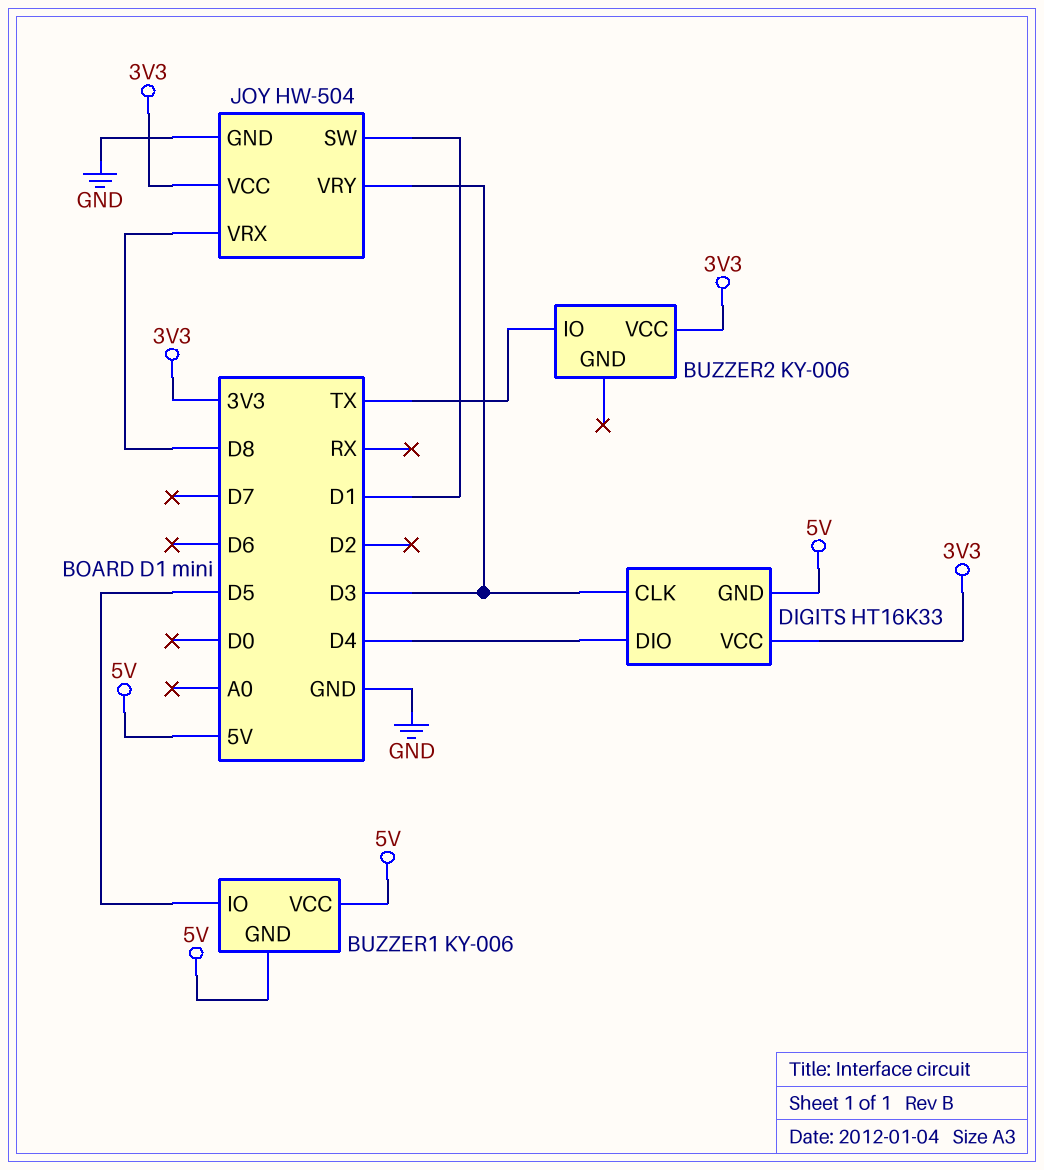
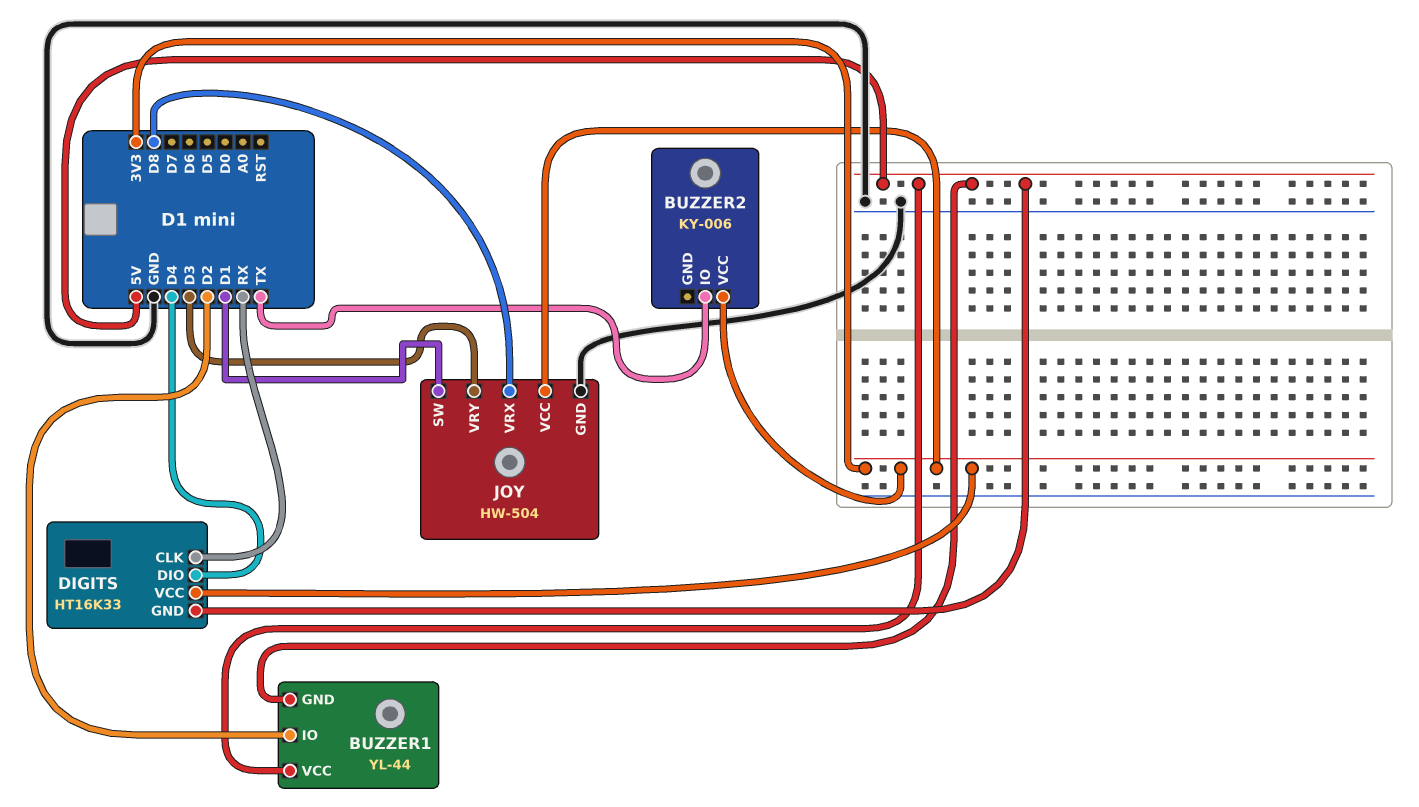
BUZZER1: KY-006 -> YL-44
BUZZER1 pin IO: D5 -> D2
DIGITS pin CLK: D3 -> RX

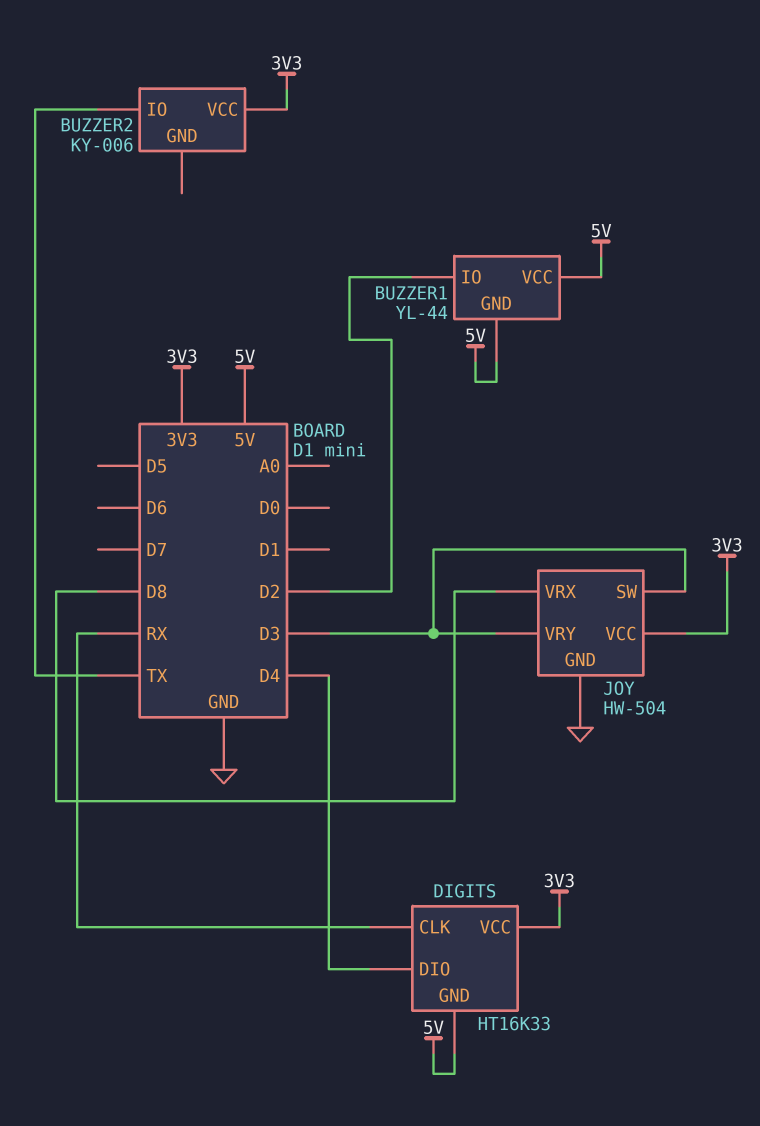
JOY pin SW: D1 -> D3

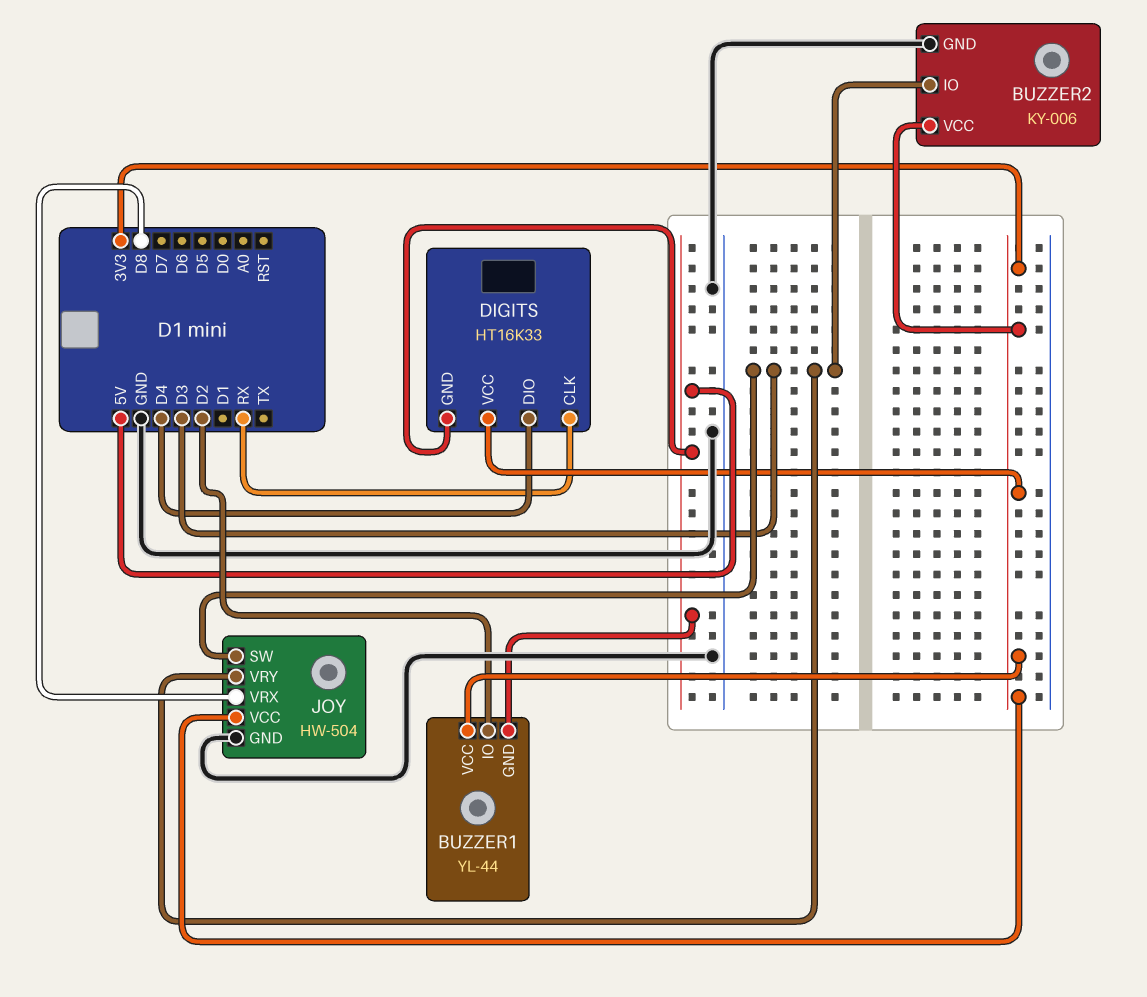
BUZZER1 pin VCC: 5V -> 3V3
BUZZER2 pin GND: none -> GND
BUZZER2 pin IO: TX -> D3

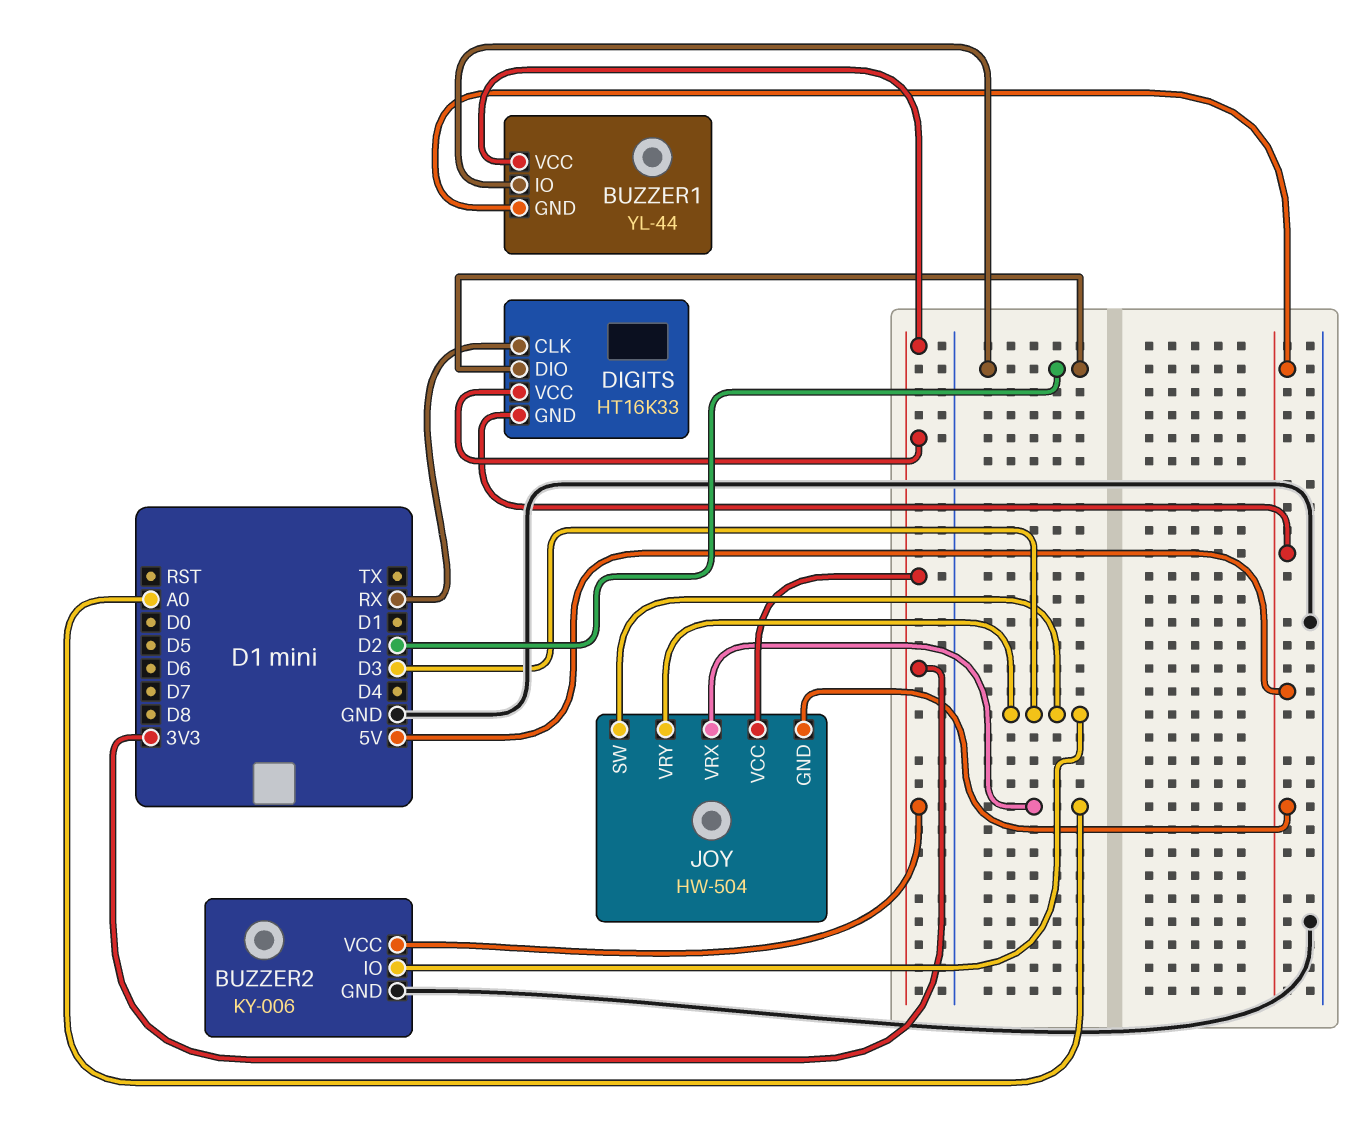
DIGITS pin DIO: D4 -> D2
JOY pin GND: GND -> 5V
JOY pin VRX: D8 -> A0

